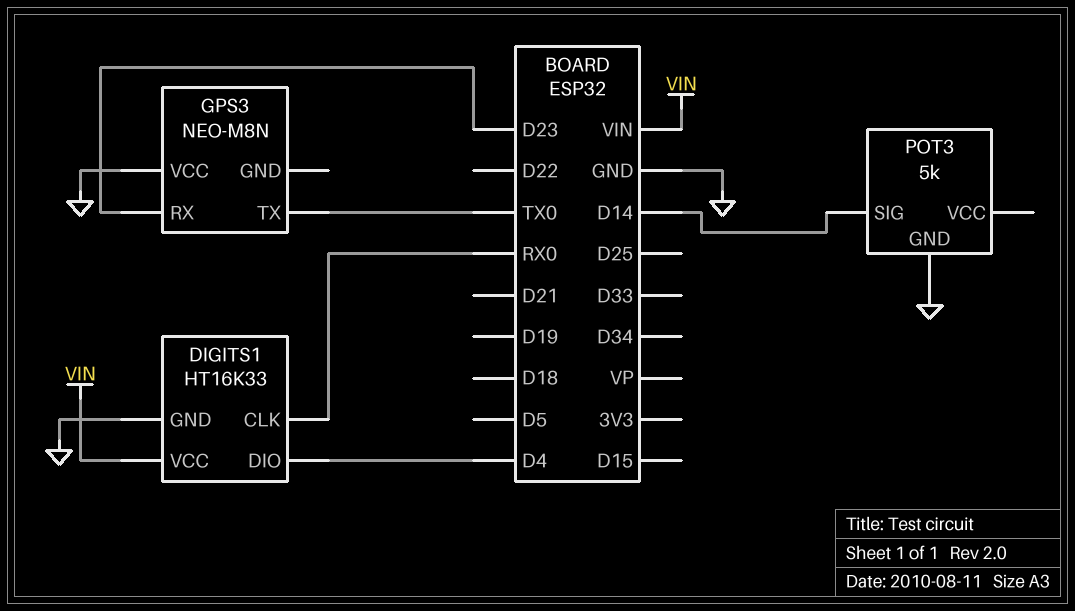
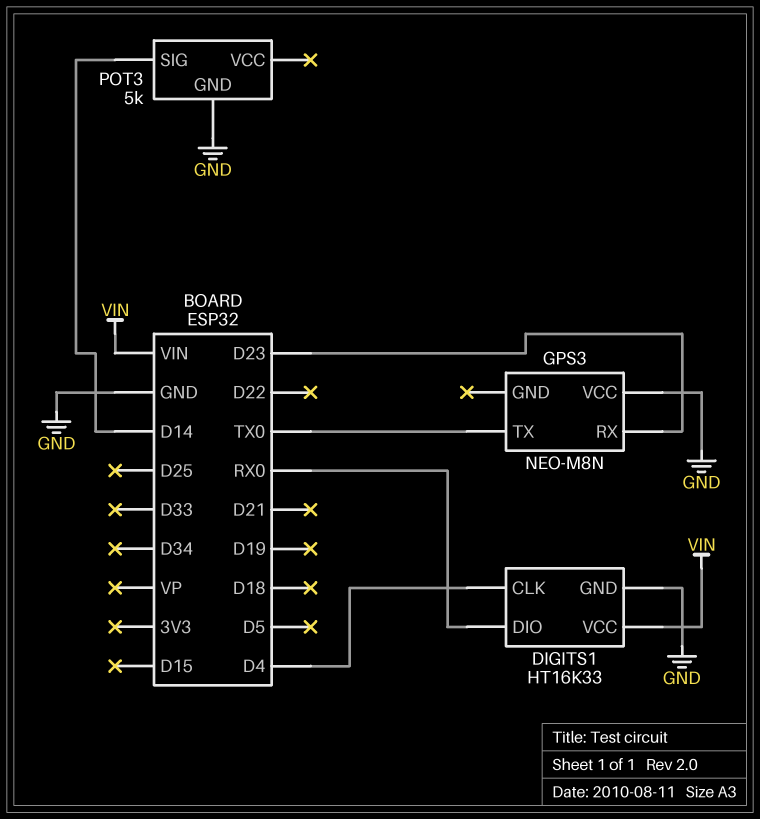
DIGITS1 pin CLK: RX0 -> D4
DIGITS1 pin DIO: D4 -> RX0

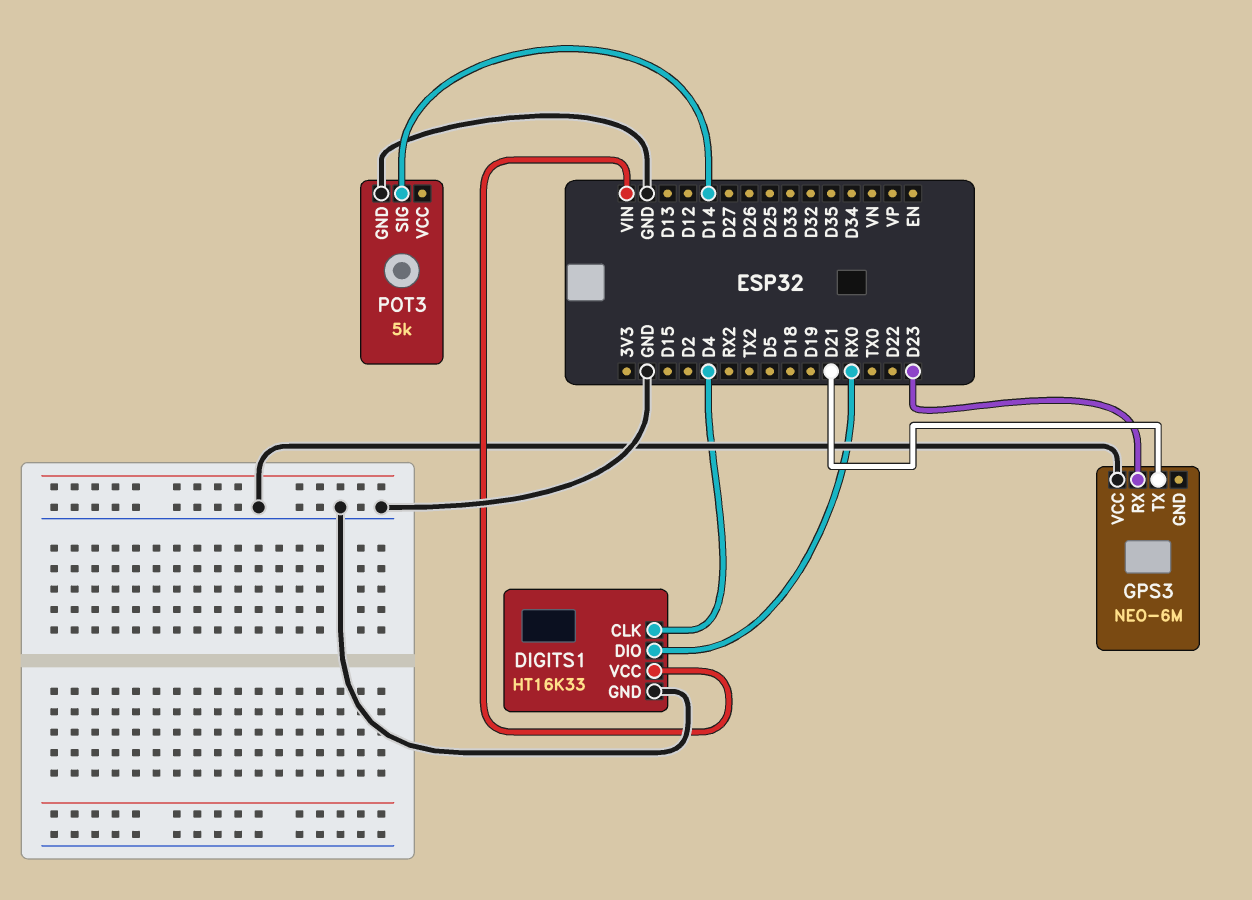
GPS3: NEO-M8N -> NEO-6M
GPS3 pin TX: TX0 -> D21

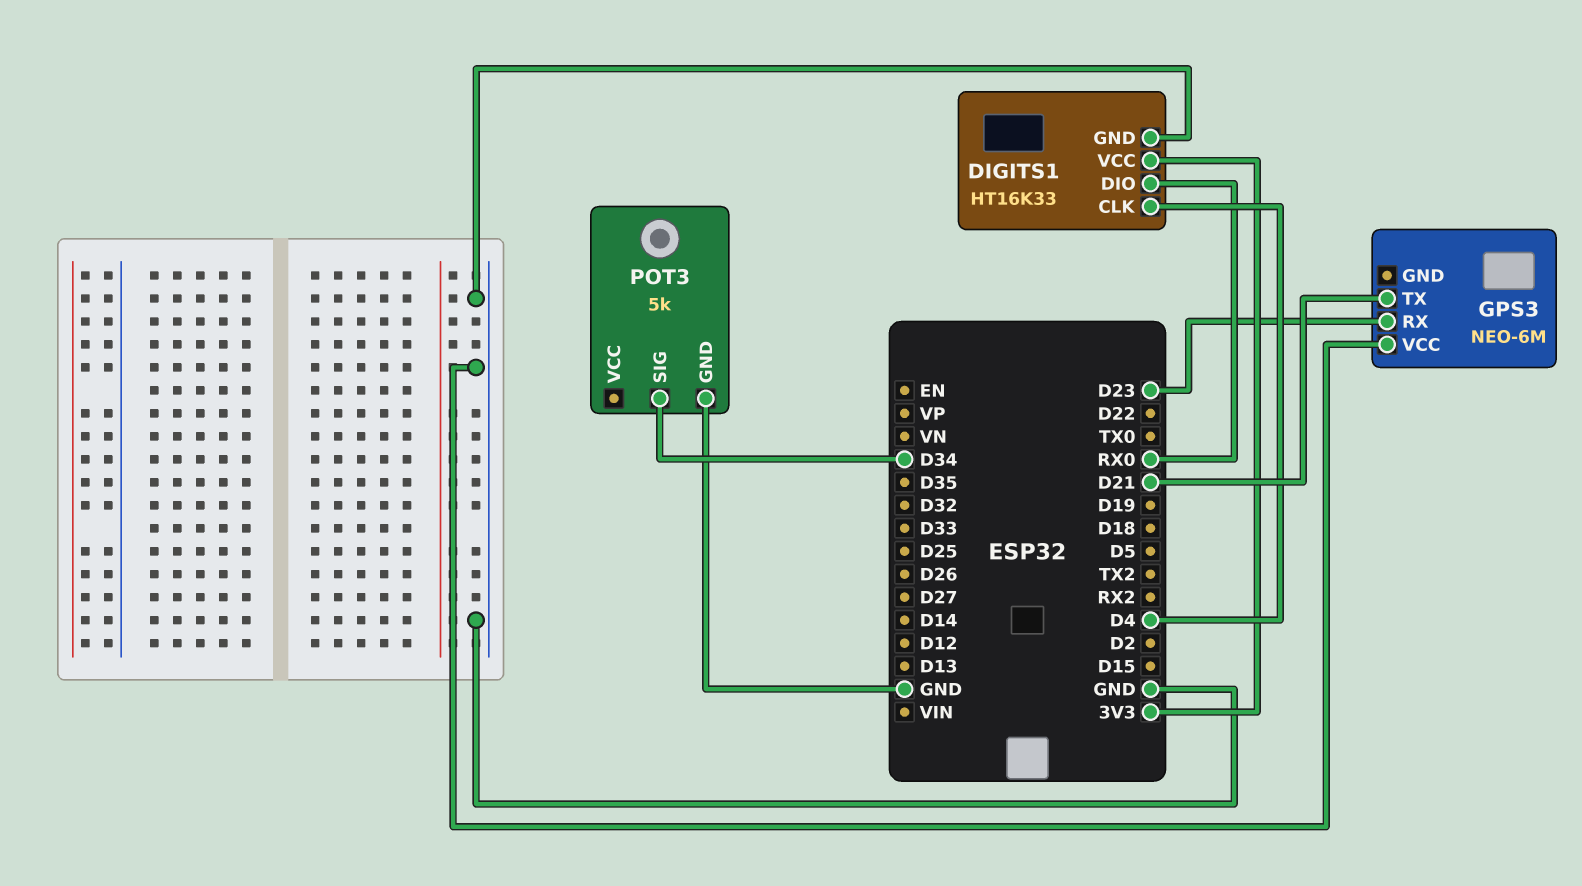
DIGITS1 pin VCC: VIN -> 3V3
POT3 pin SIG: D14 -> D34

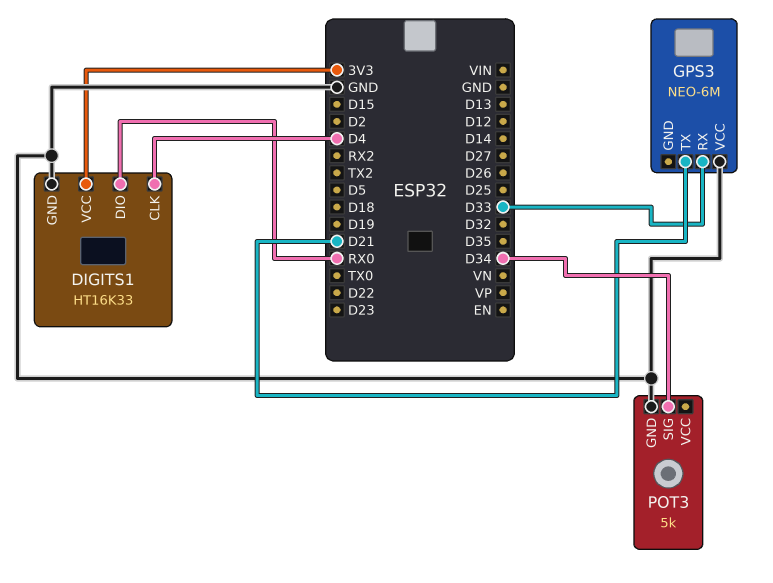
GPS3 pin RX: D23 -> D33

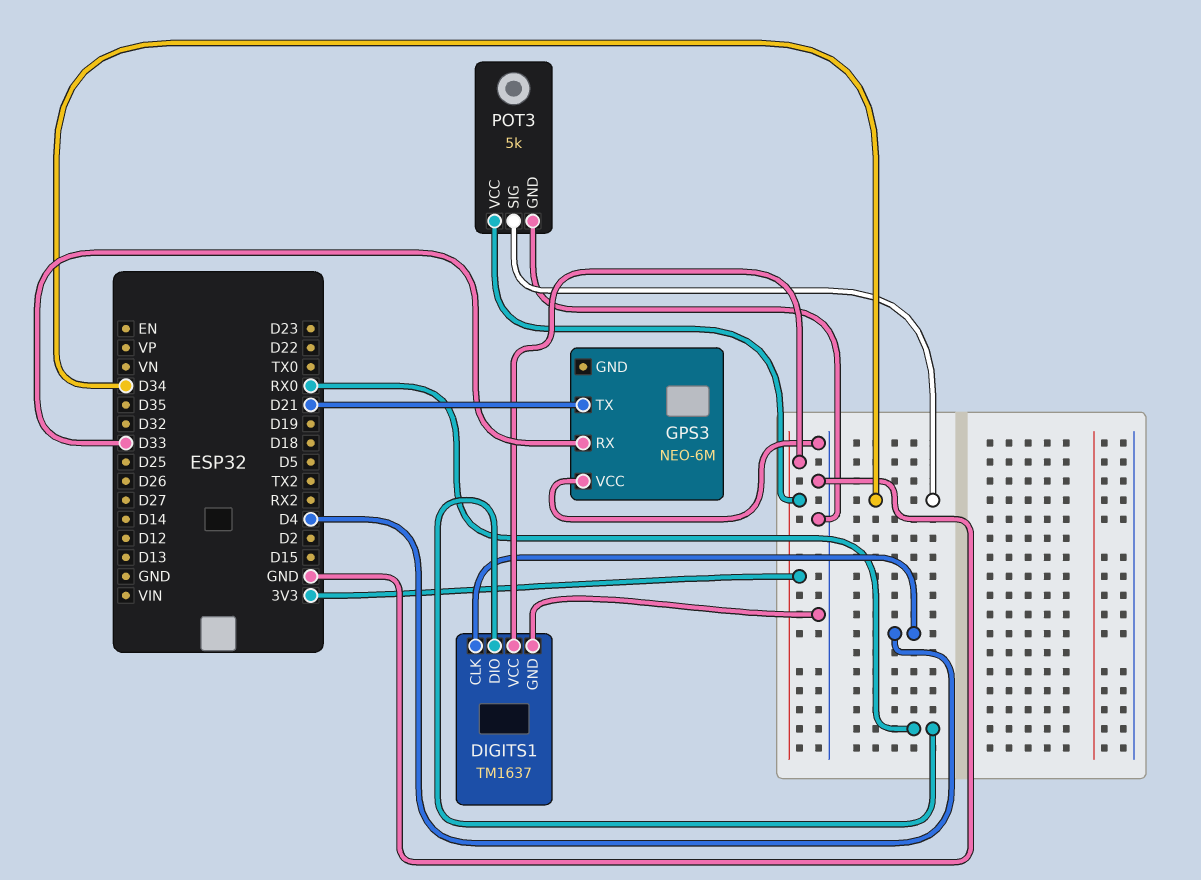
DIGITS1: HT16K33 -> TM1637
POT3 pin VCC: none -> 3V3

